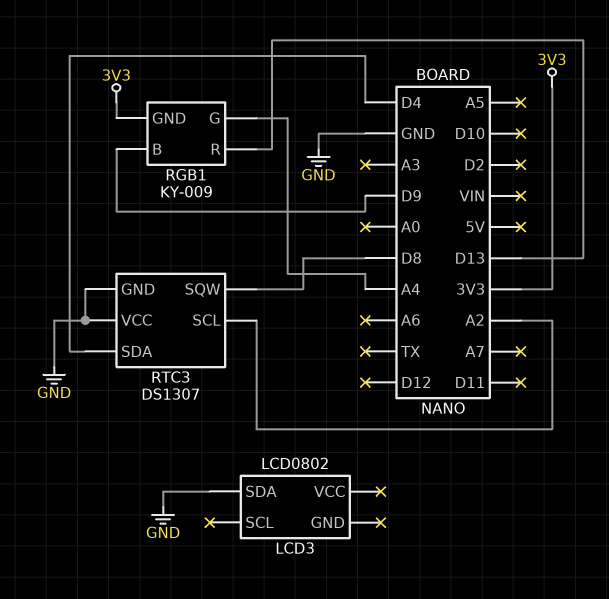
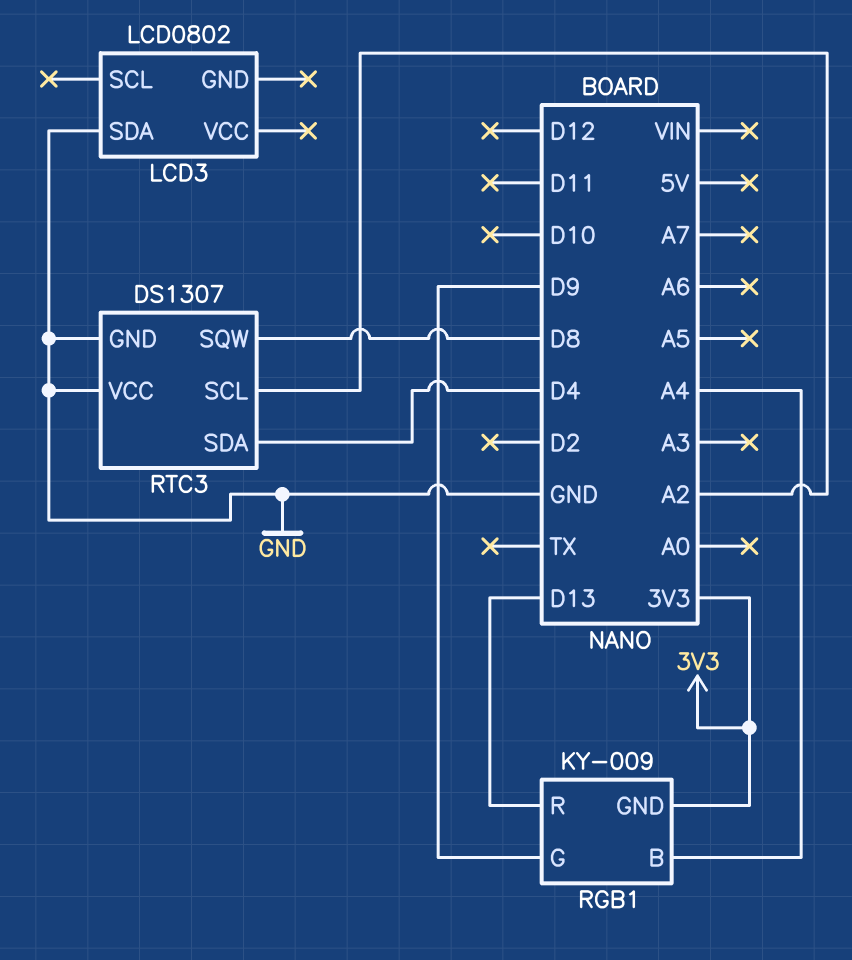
RGB1 pin B: D9 -> A4
RGB1 pin G: A4 -> D9

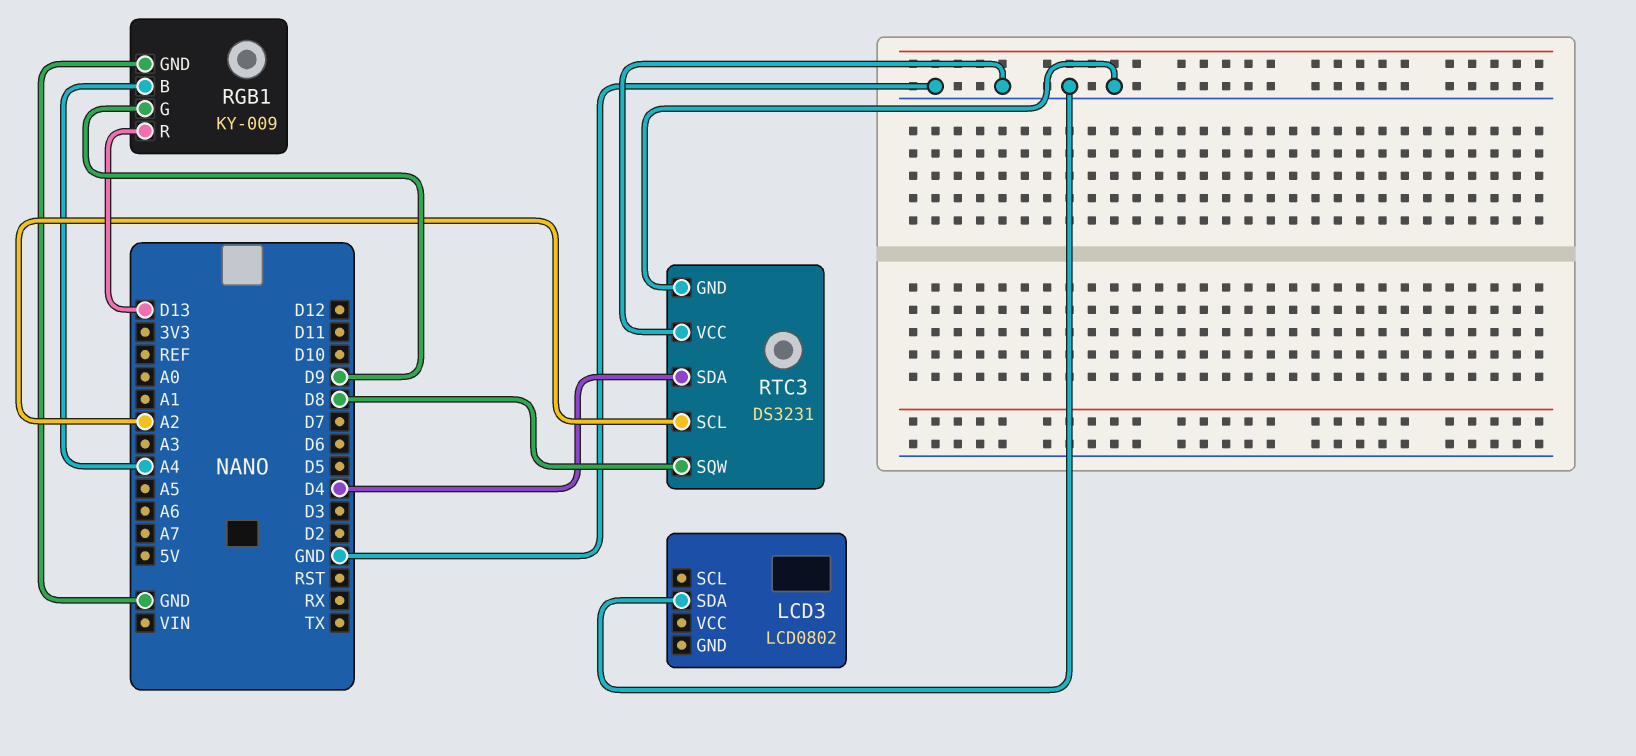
RGB1 pin GND: 3V3 -> GND
RTC3: DS1307 -> DS3231

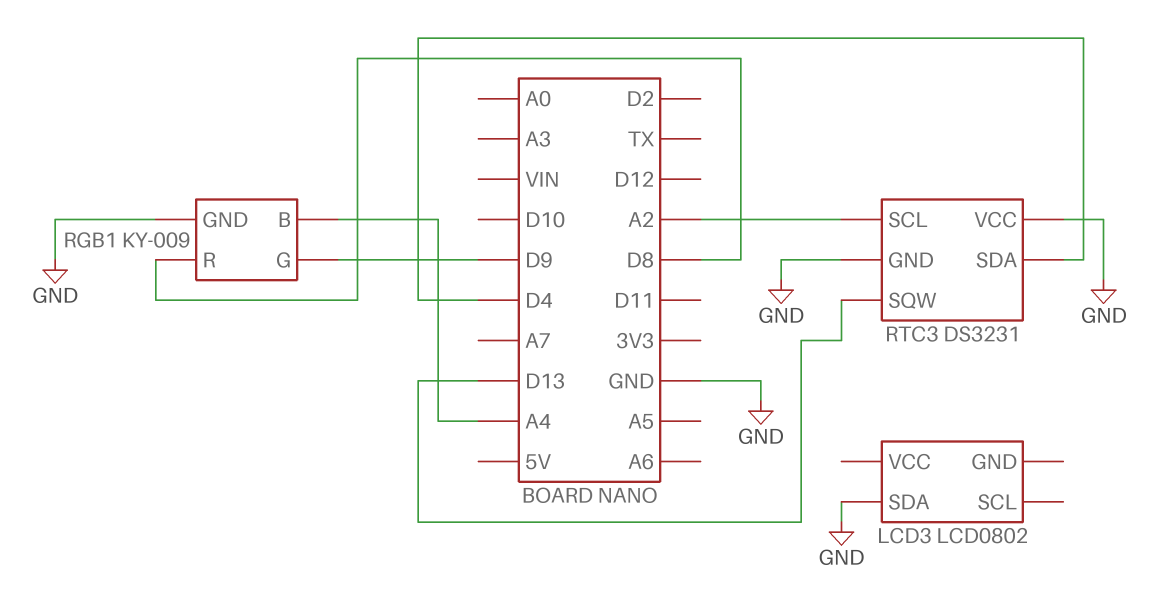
RGB1 pin R: D13 -> D8
RTC3 pin SQW: D8 -> D13

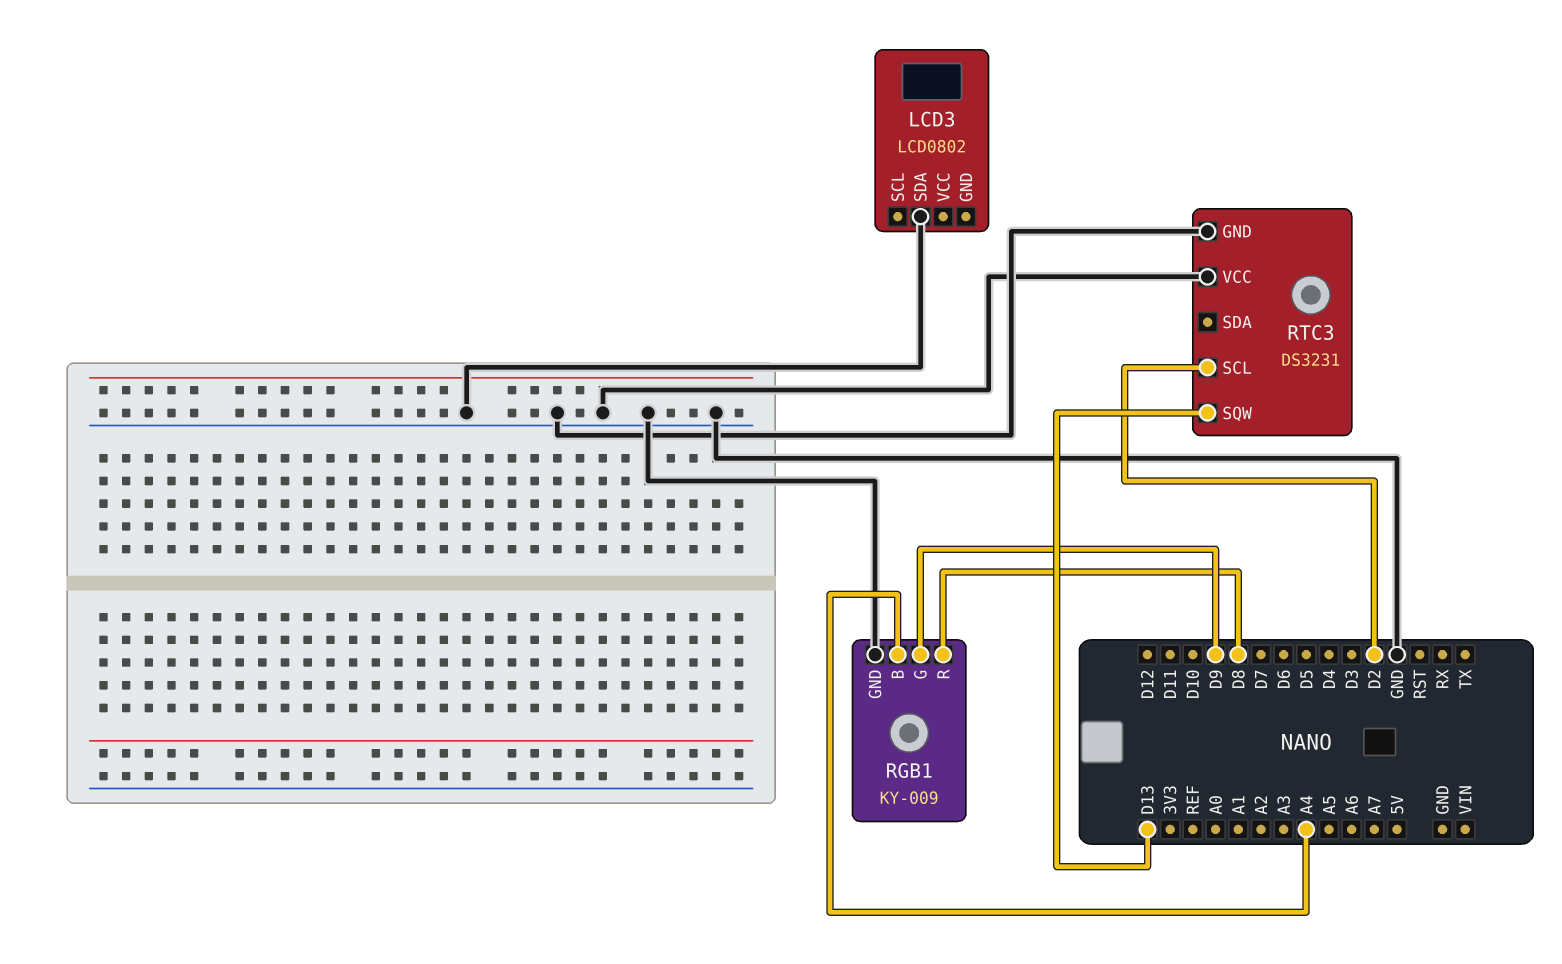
RTC3 pin SCL: A2 -> D2
RTC3 pin SDA: D4 -> none

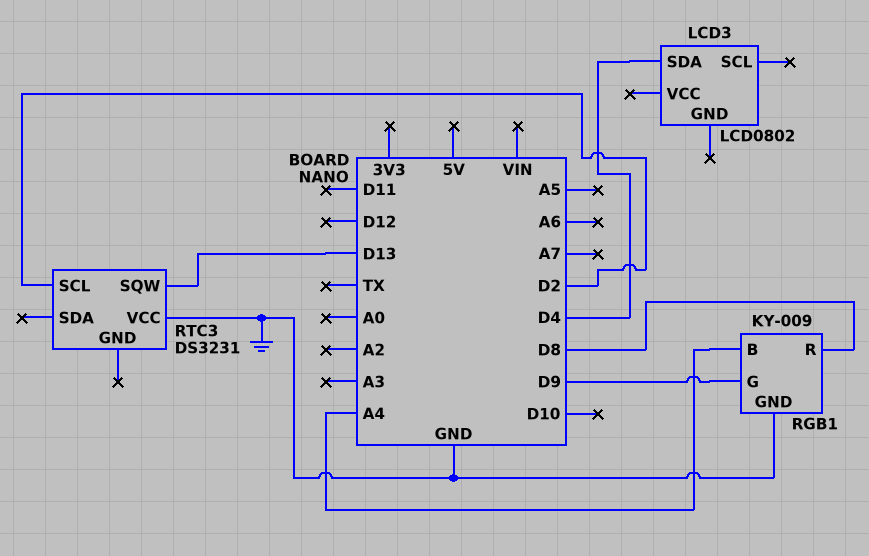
LCD3 pin SDA: GND -> D4
RTC3 pin GND: GND -> none

